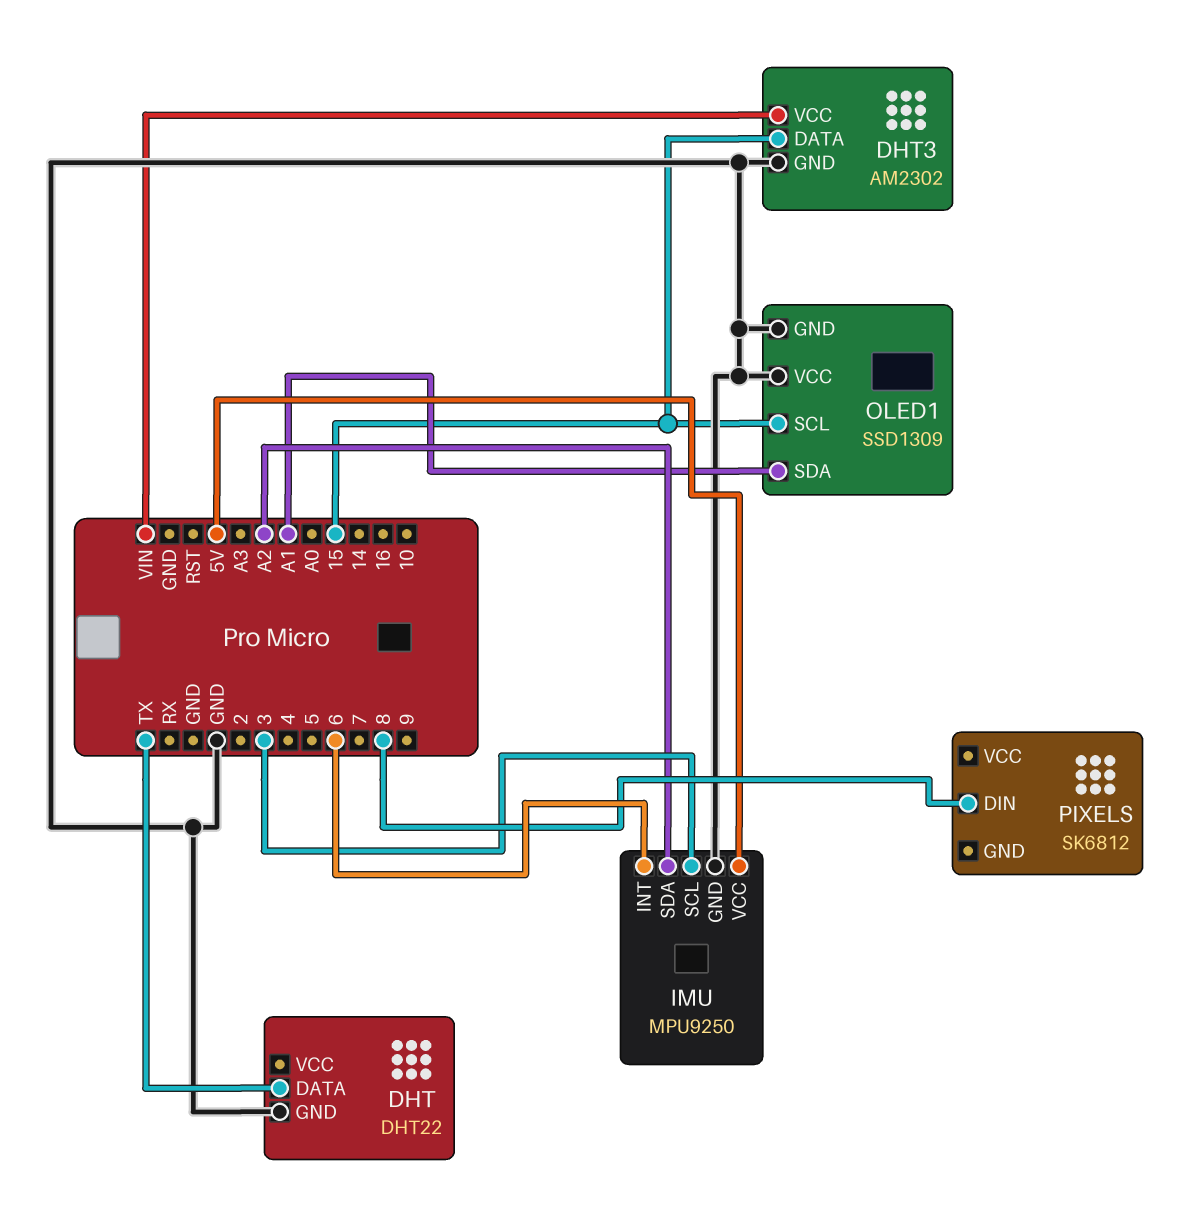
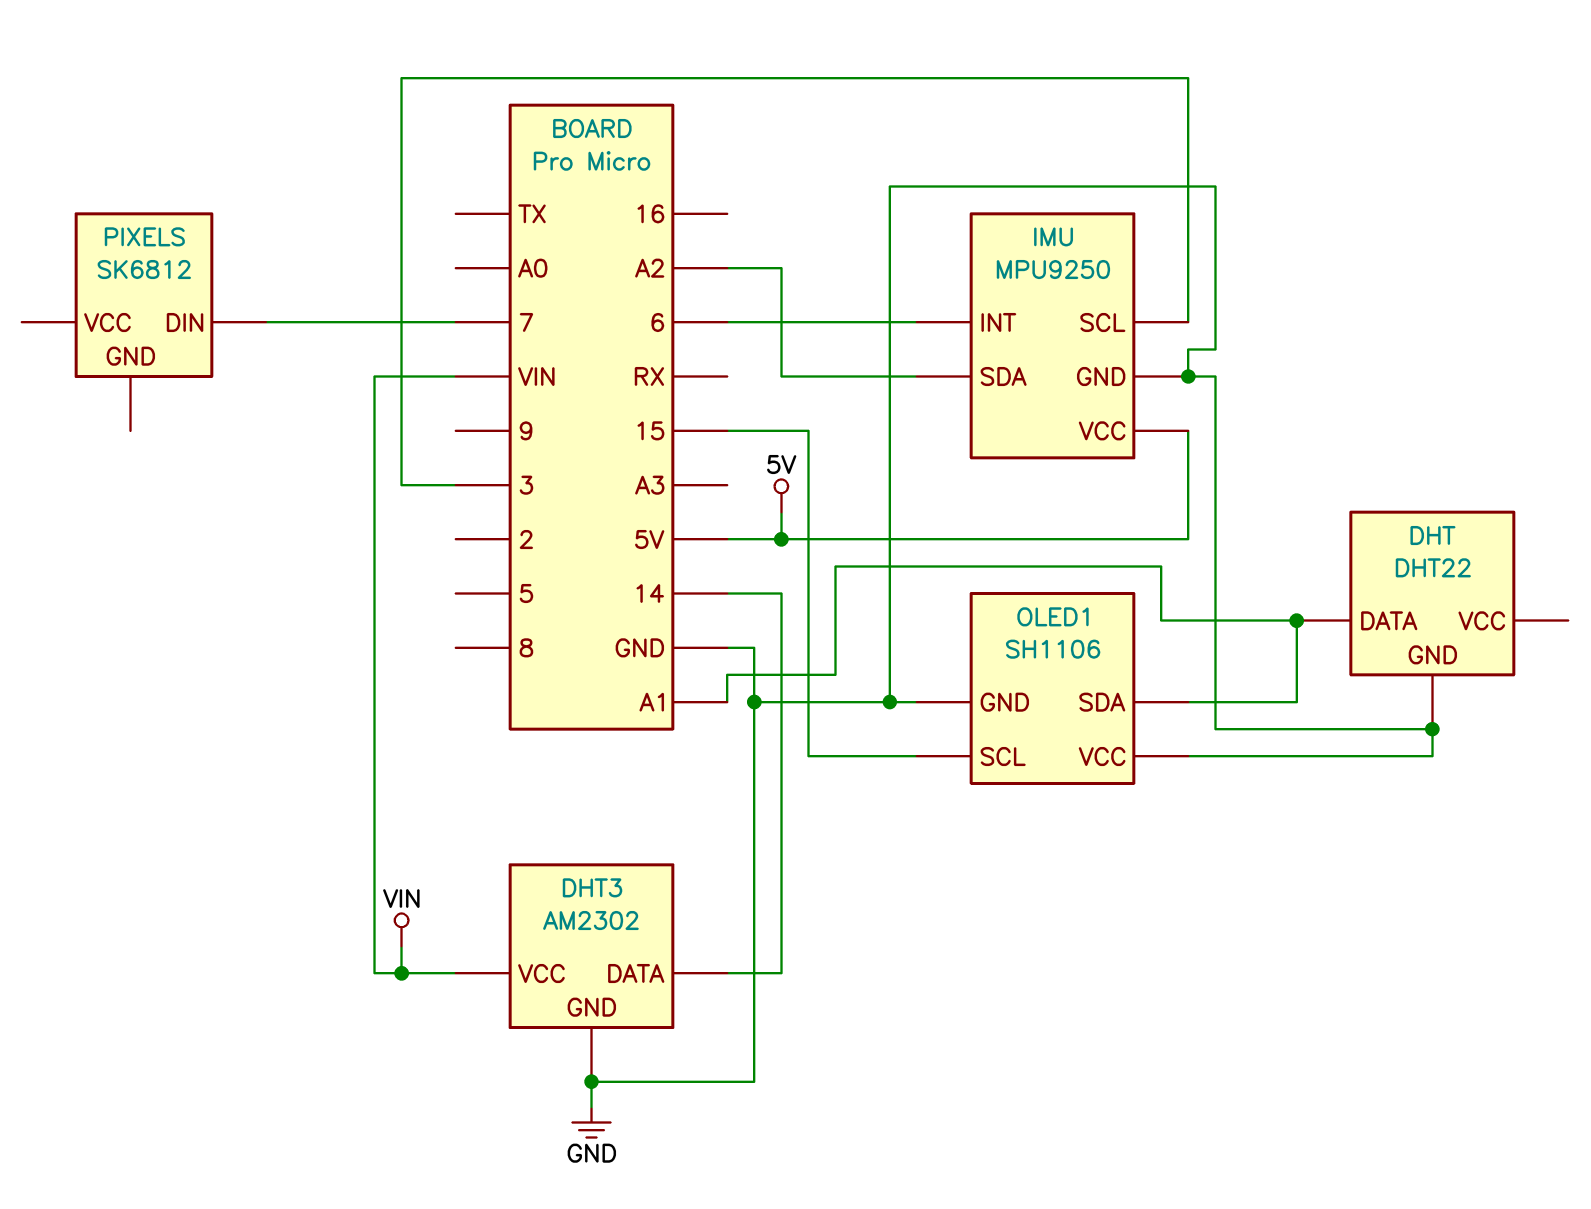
DHT pin DATA: TX -> A1
DHT3 pin DATA: 15 -> 14
OLED1: SSD1309 -> SH1106
PIXELS pin DIN: 8 -> 7

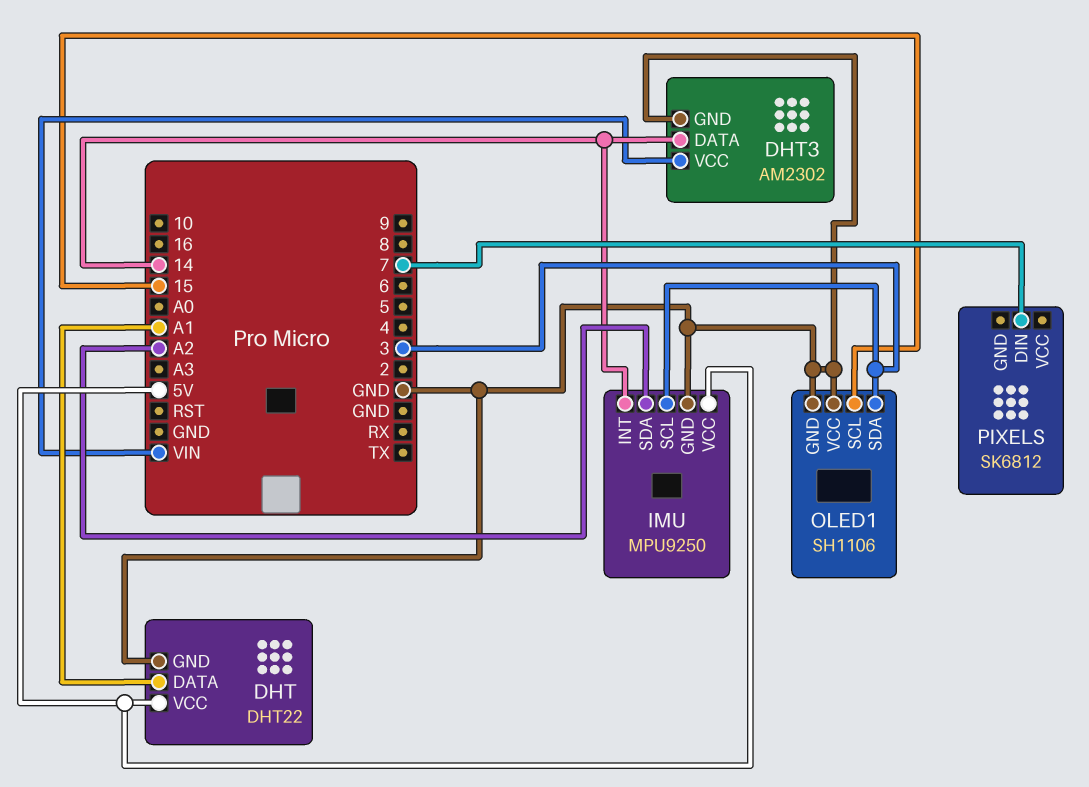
DHT pin VCC: none -> 5V
IMU pin INT: 6 -> 14
OLED1 pin SDA: A1 -> 3

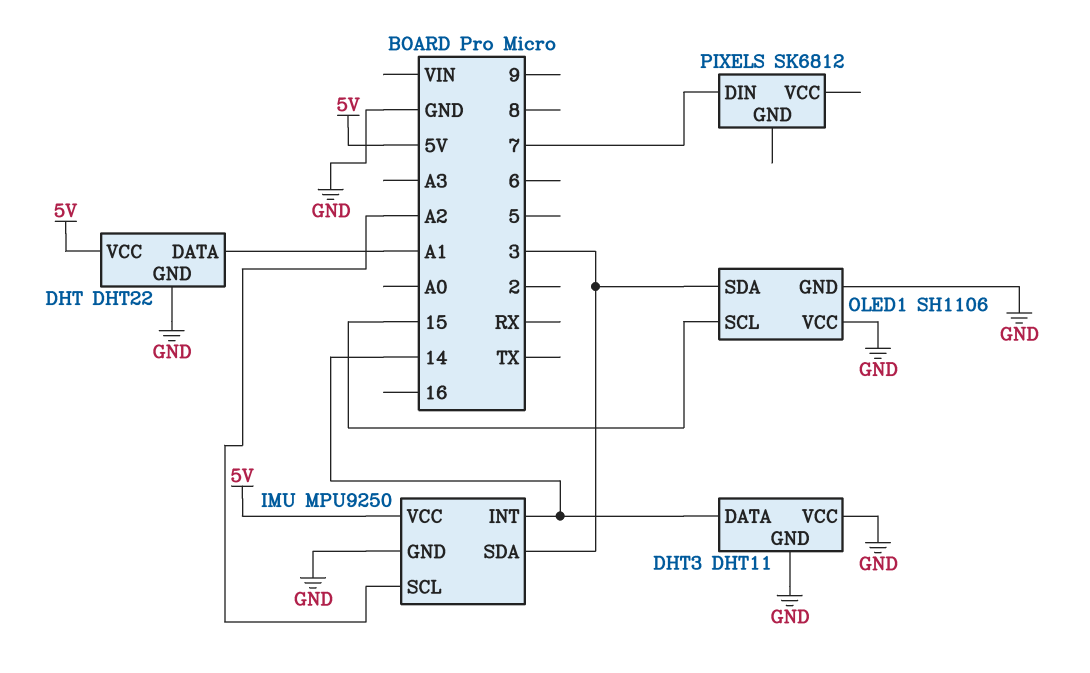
DHT3: AM2302 -> DHT11
DHT3 pin VCC: VIN -> GND
IMU pin SCL: 3 -> A2
IMU pin SDA: A2 -> 3

